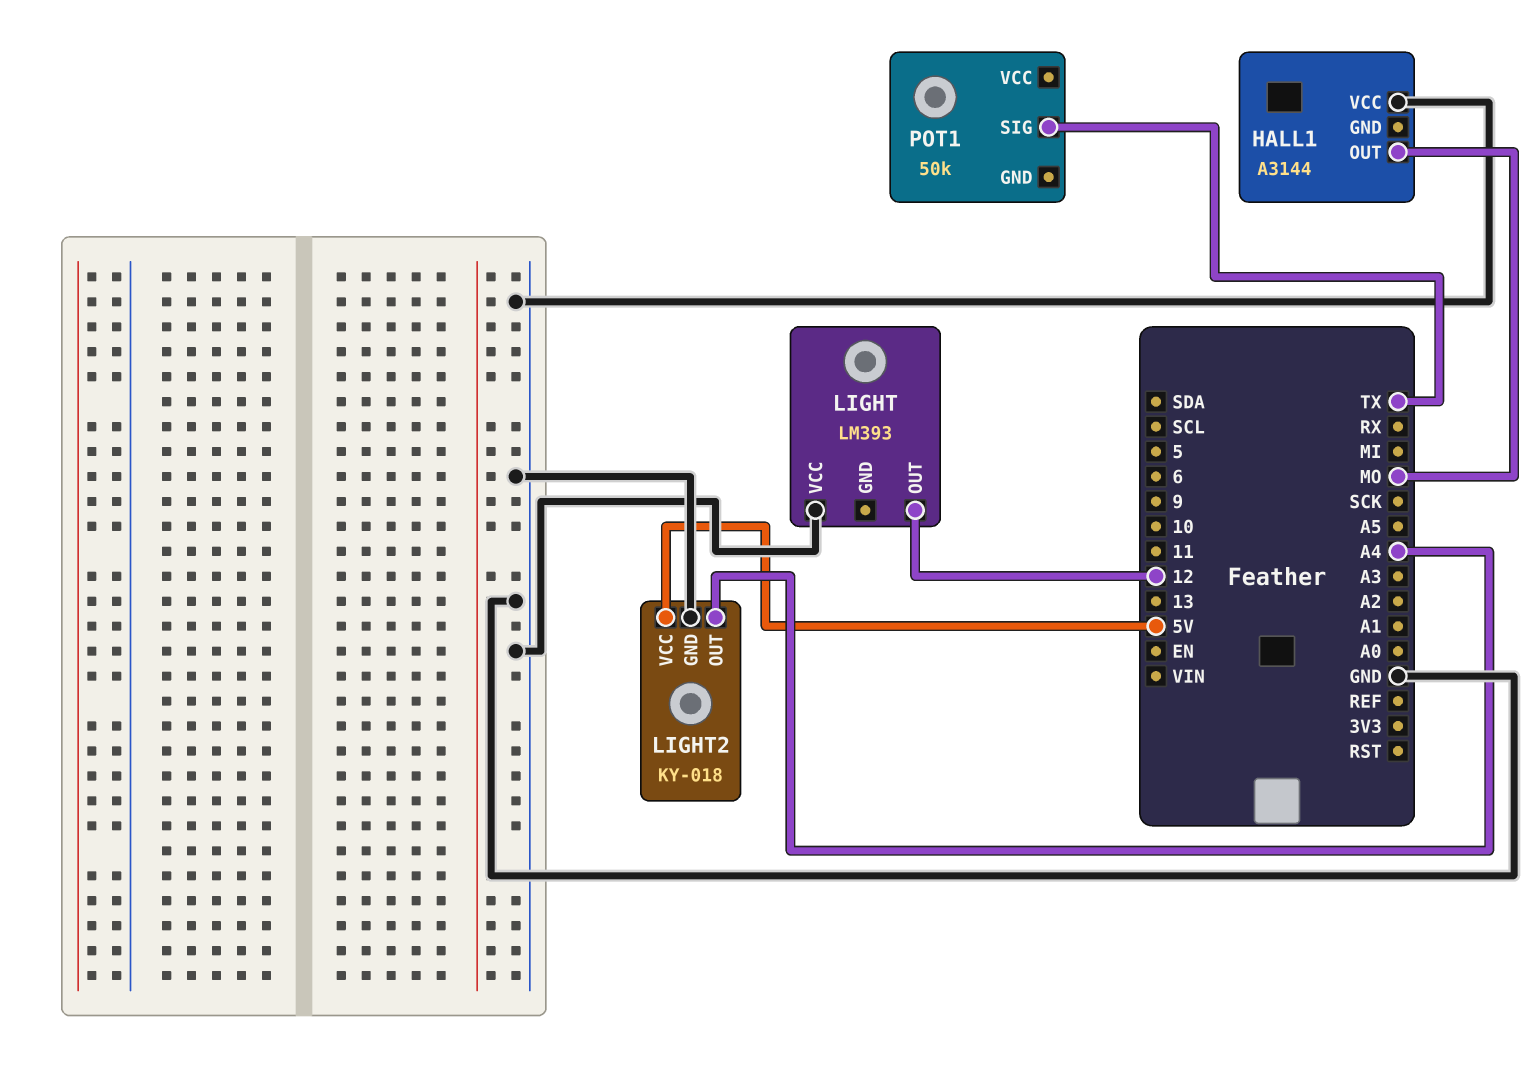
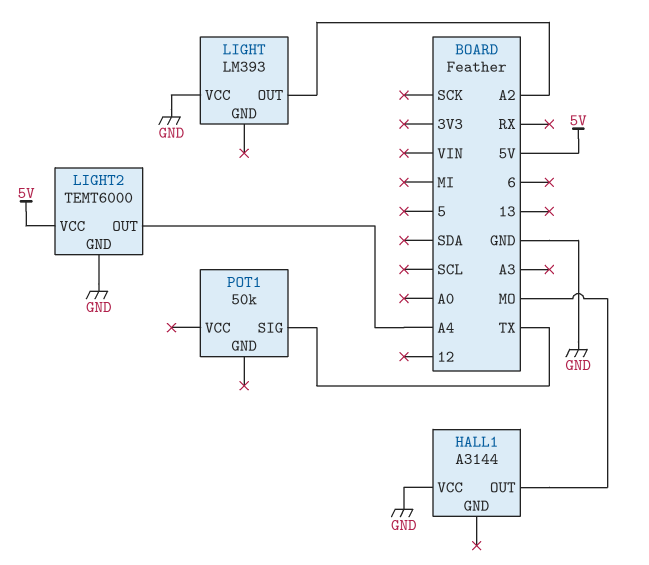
LIGHT pin OUT: 12 -> A2
LIGHT2: KY-018 -> TEMT6000

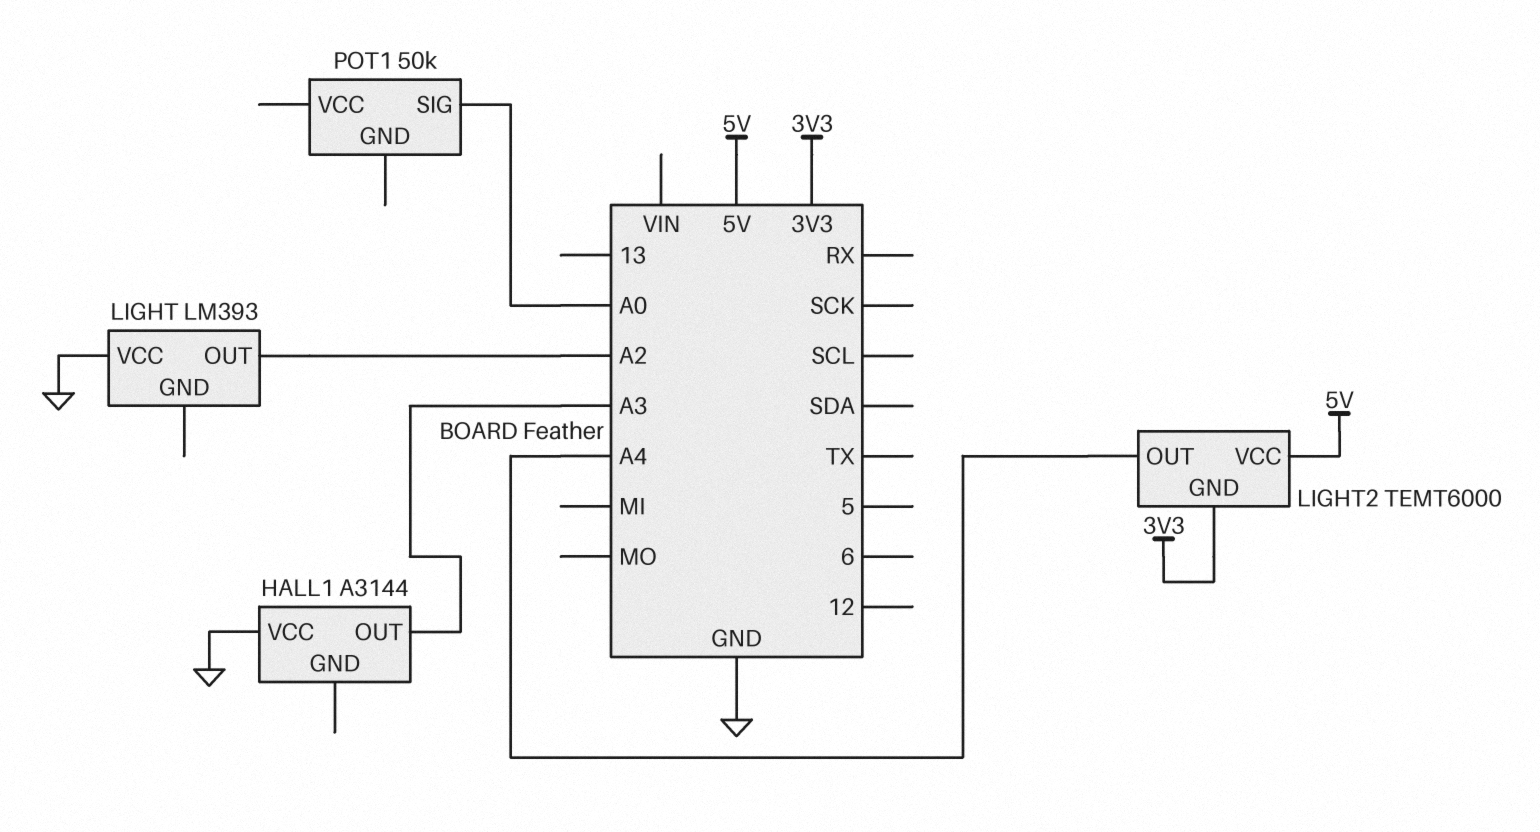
HALL1 pin OUT: MO -> A3
LIGHT2 pin GND: GND -> 3V3
POT1 pin SIG: TX -> A0

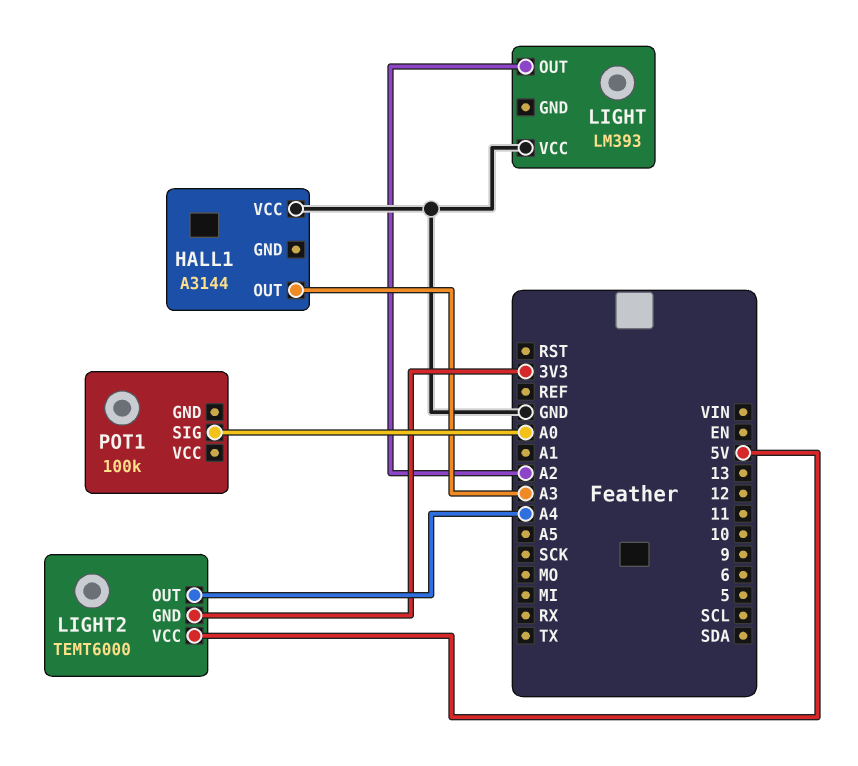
POT1: 50k -> 100k

